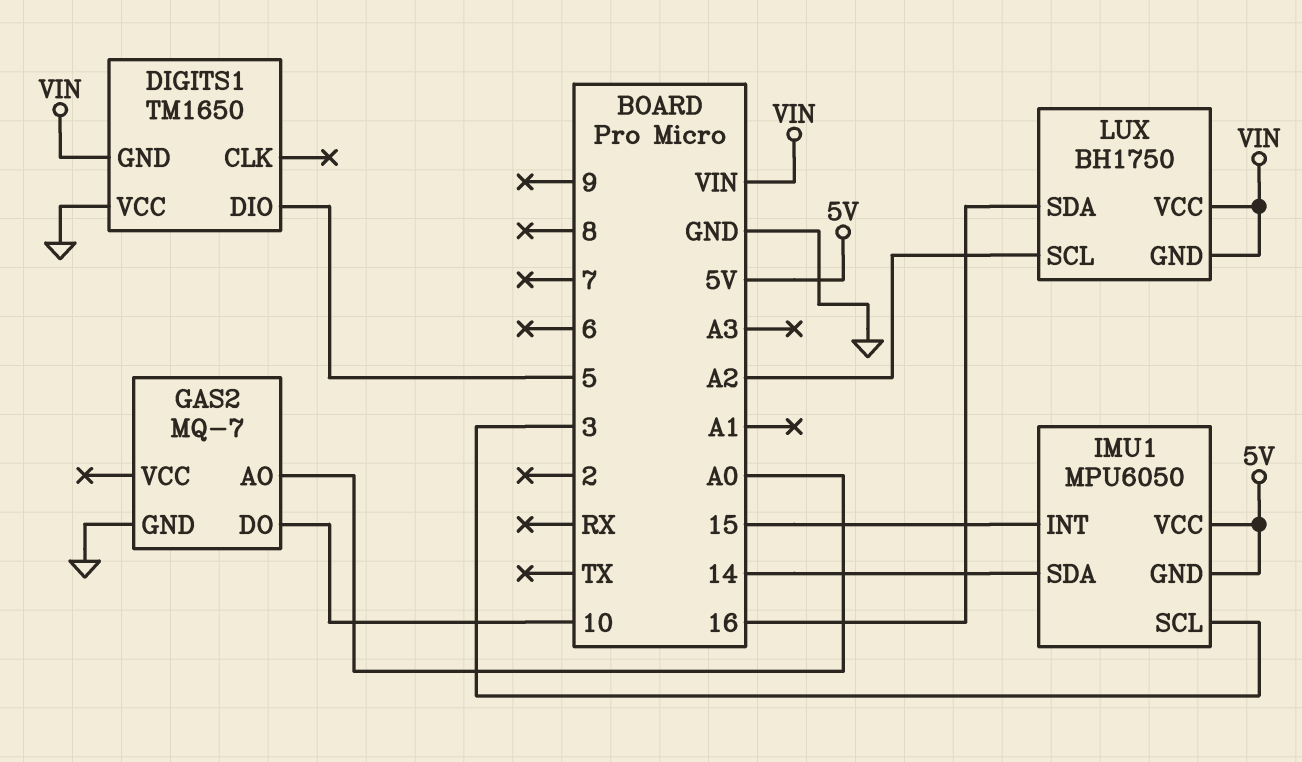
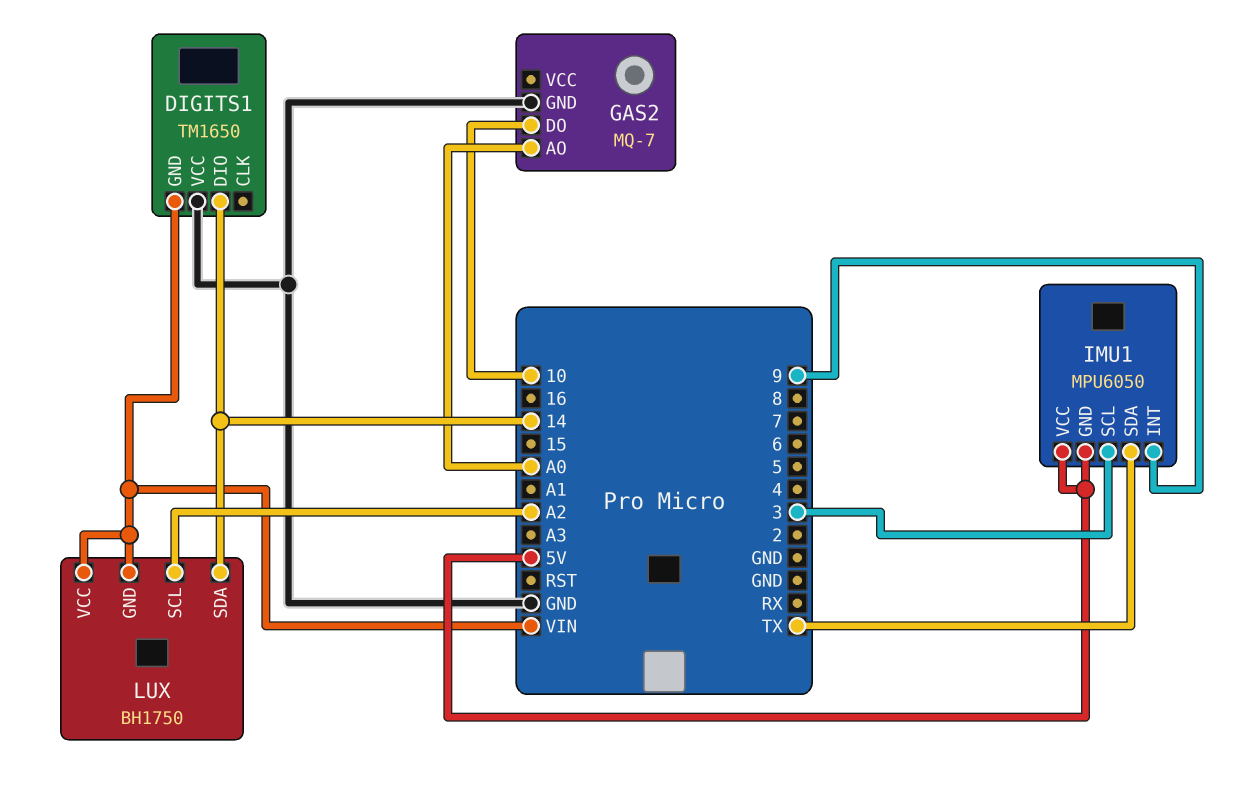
DIGITS1 pin DIO: 5 -> 14
IMU1 pin INT: 15 -> 9
IMU1 pin SDA: 14 -> TX
LUX pin SDA: 16 -> 14

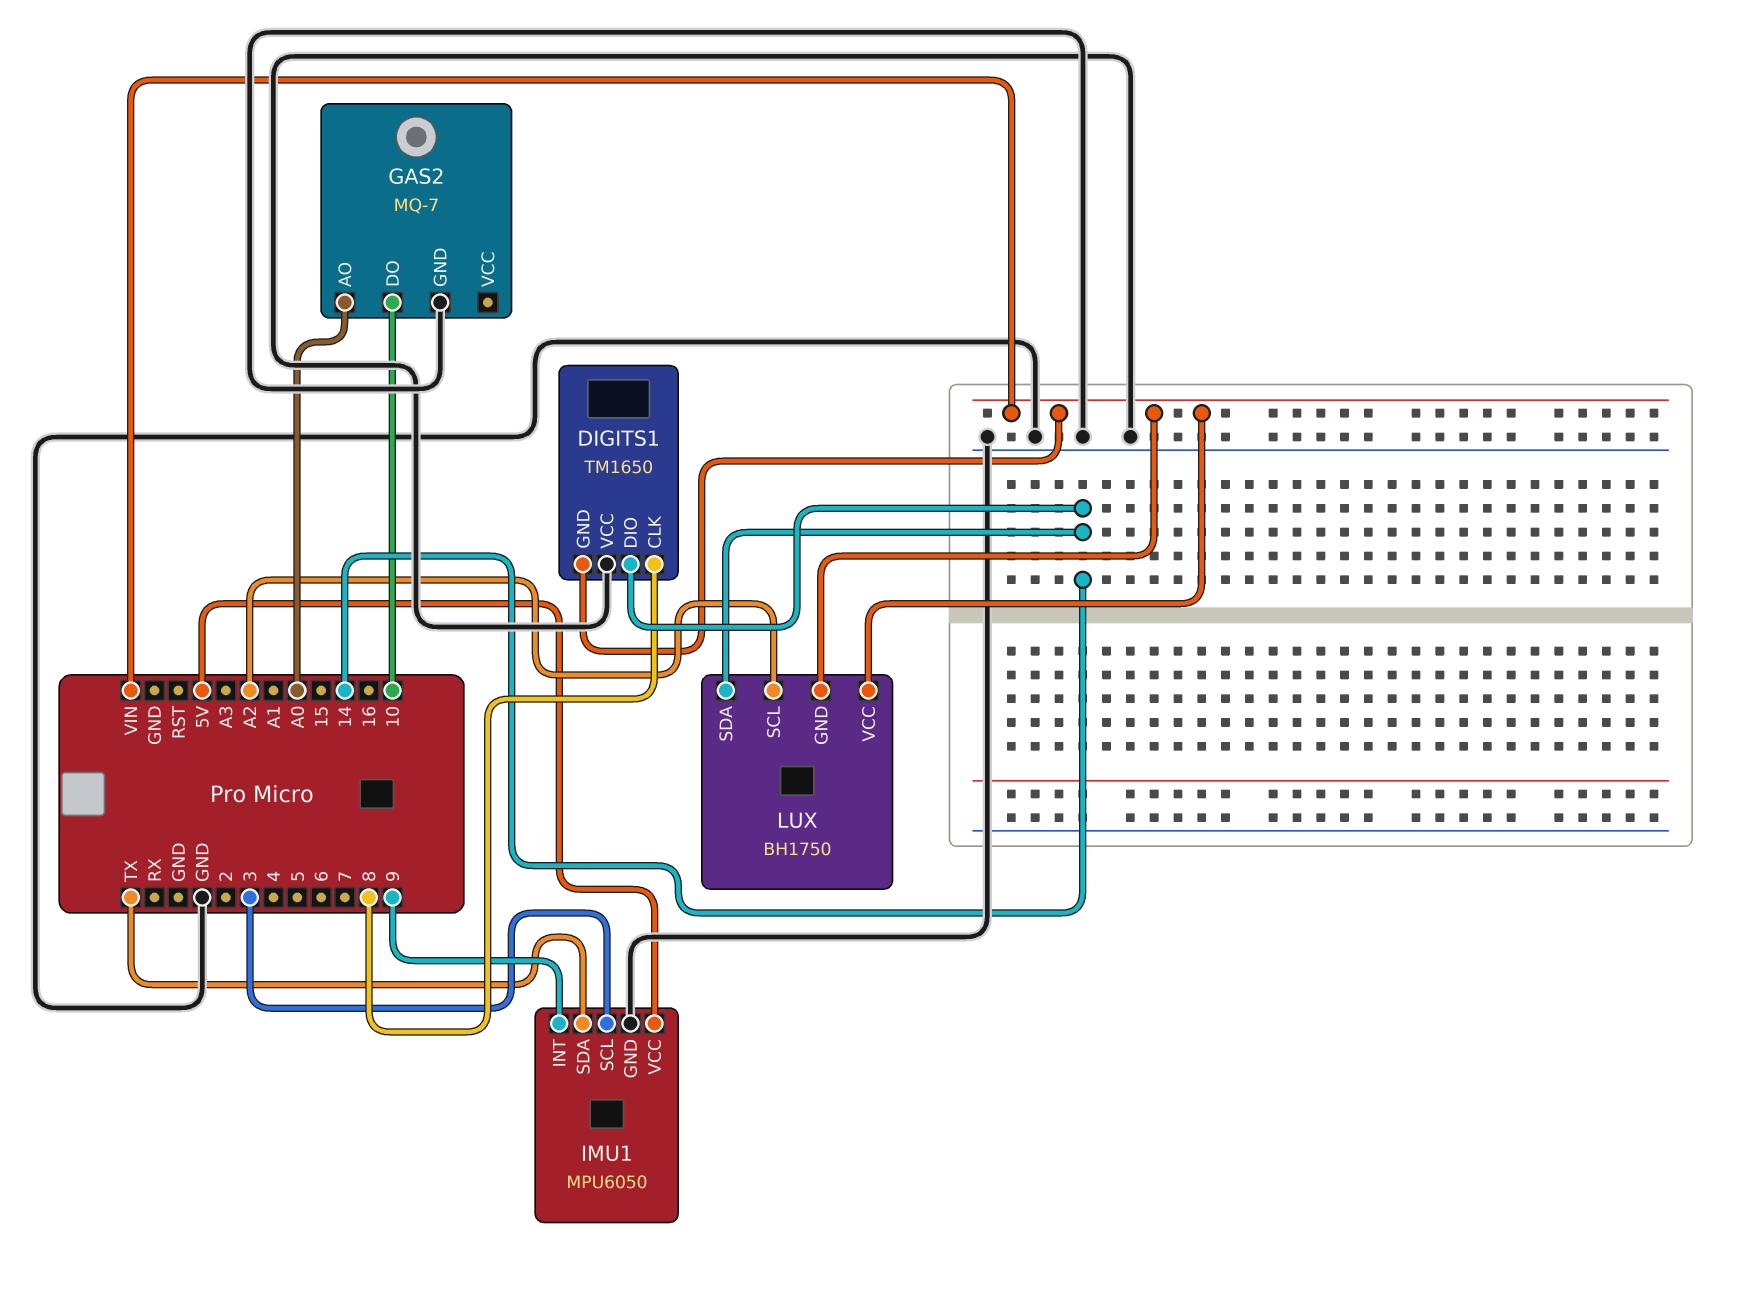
DIGITS1 pin CLK: none -> 8
IMU1 pin GND: 5V -> GND

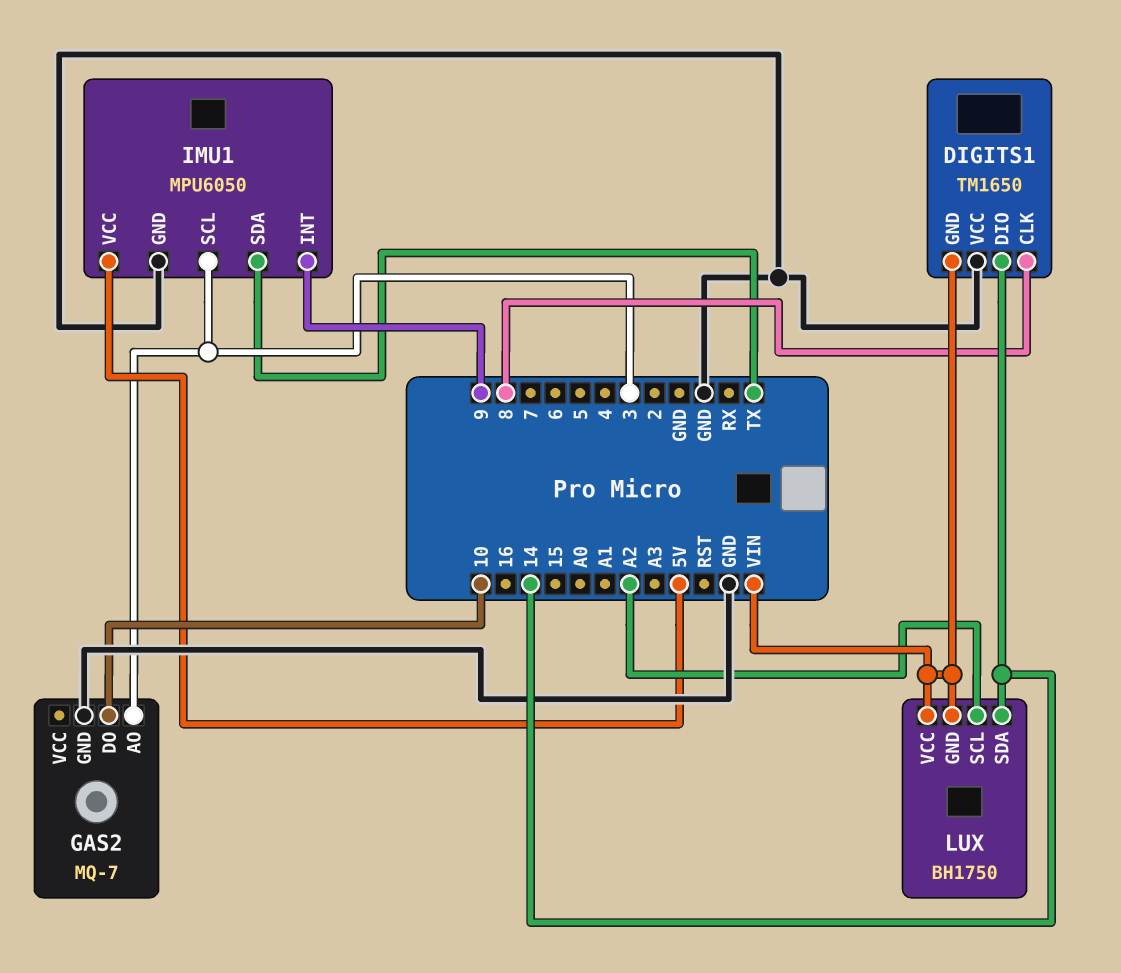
GAS2 pin AO: A0 -> 3

